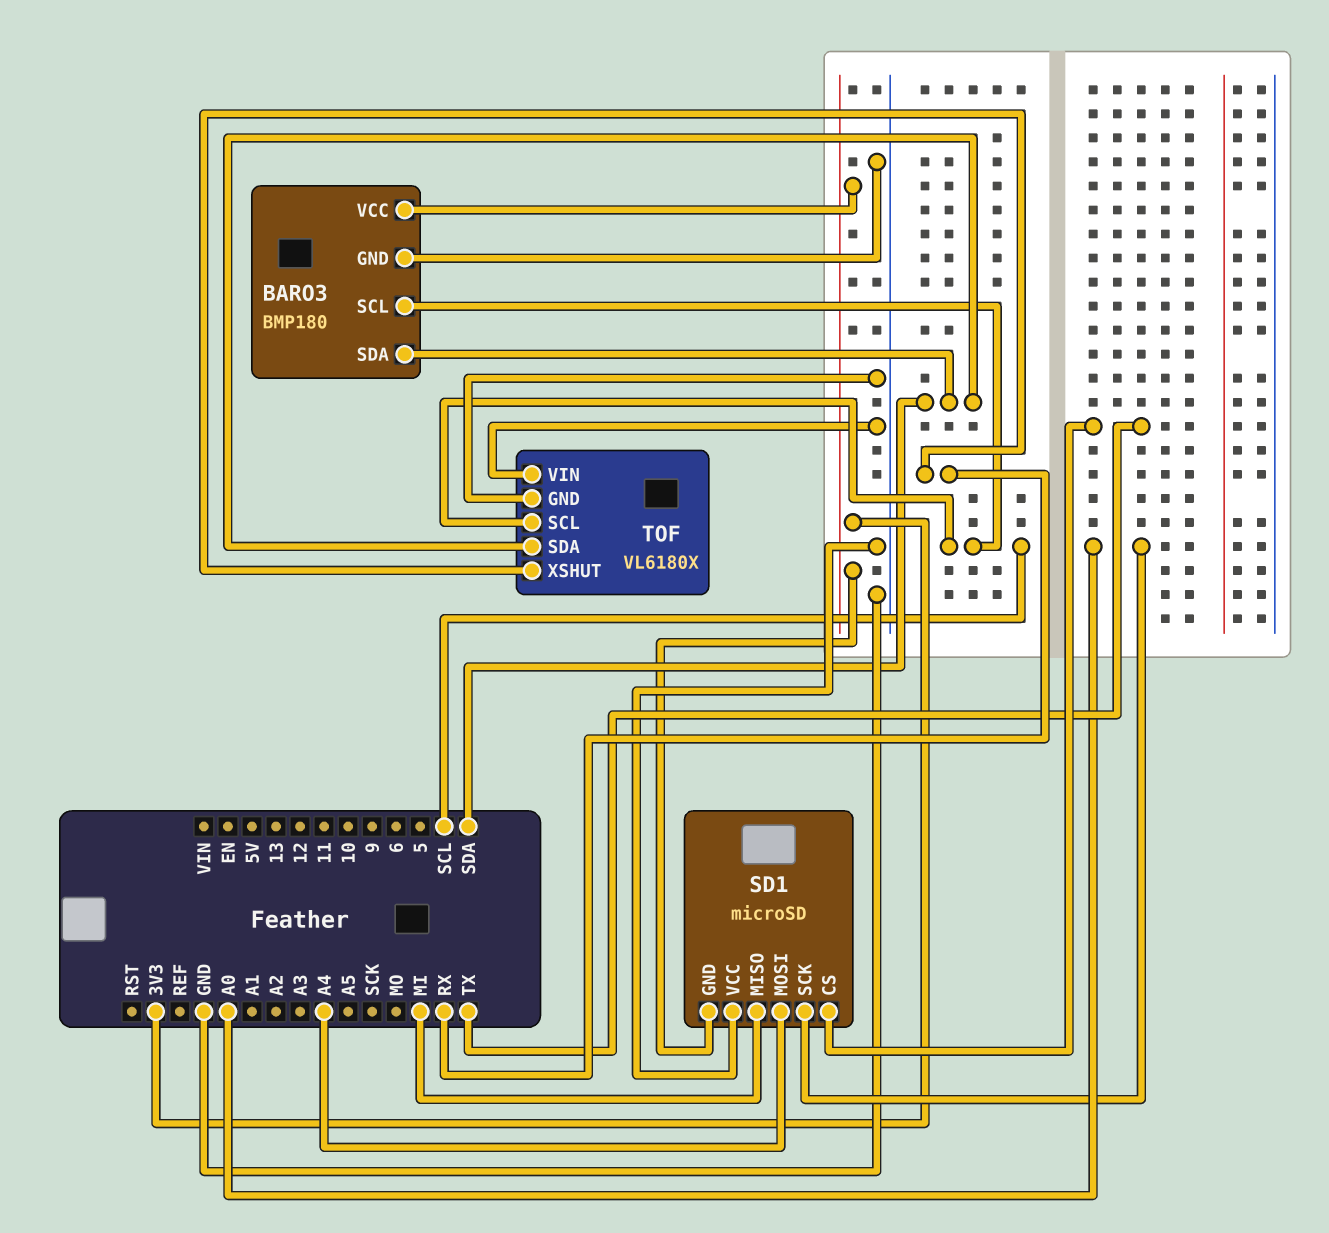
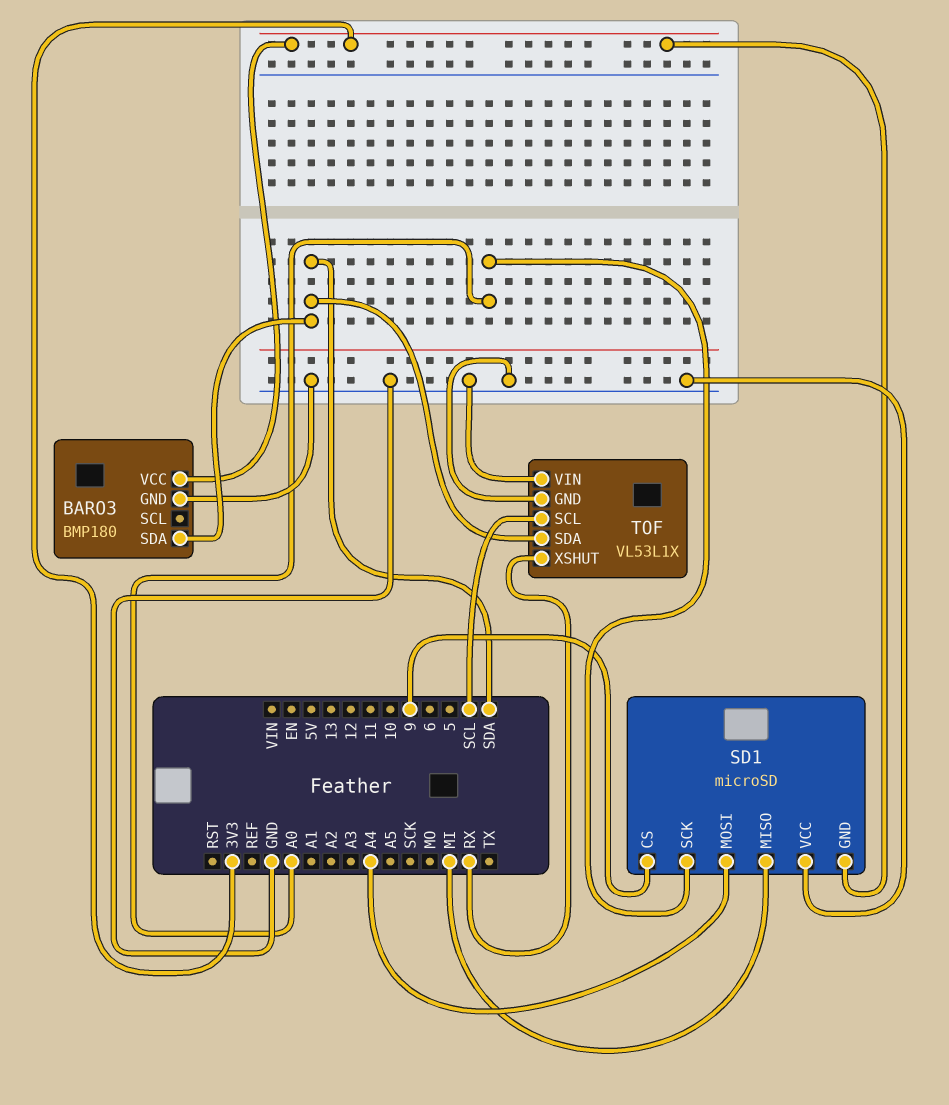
BARO3 pin SCL: SCL -> none
SD1 pin CS: TX -> 9
TOF: VL6180X -> VL53L1X

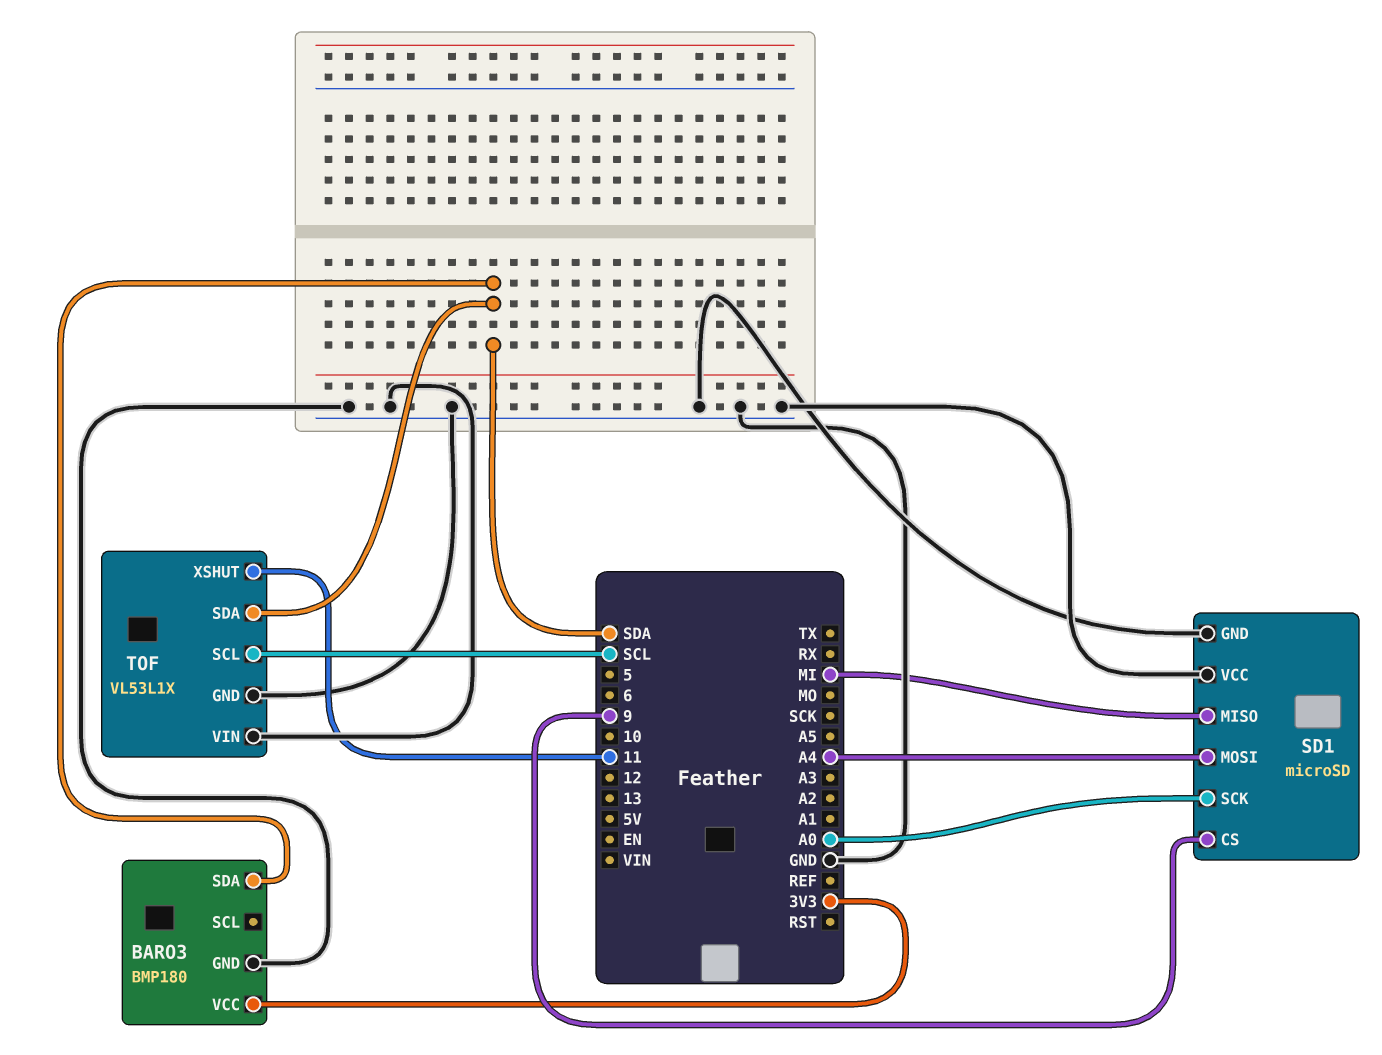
SD1 pin GND: 3V3 -> GND
TOF pin XSHUT: RX -> 11

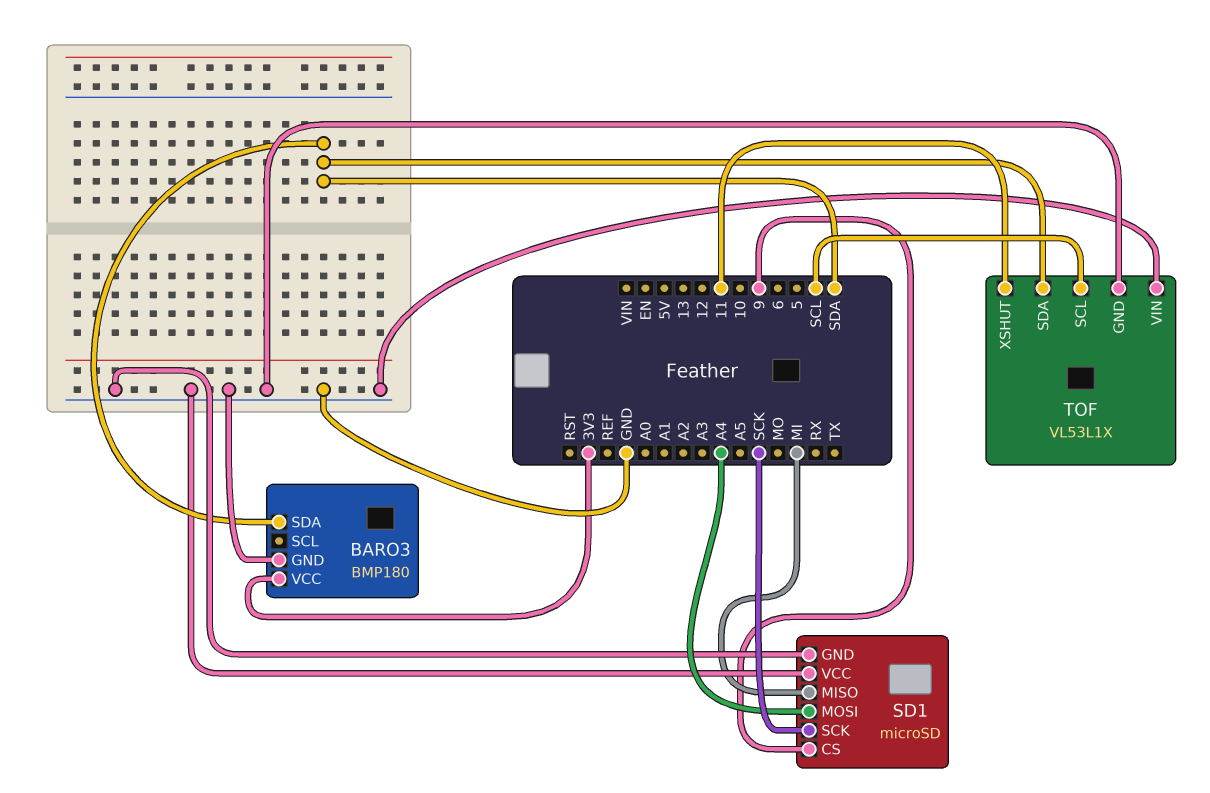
SD1 pin SCK: A0 -> SCK

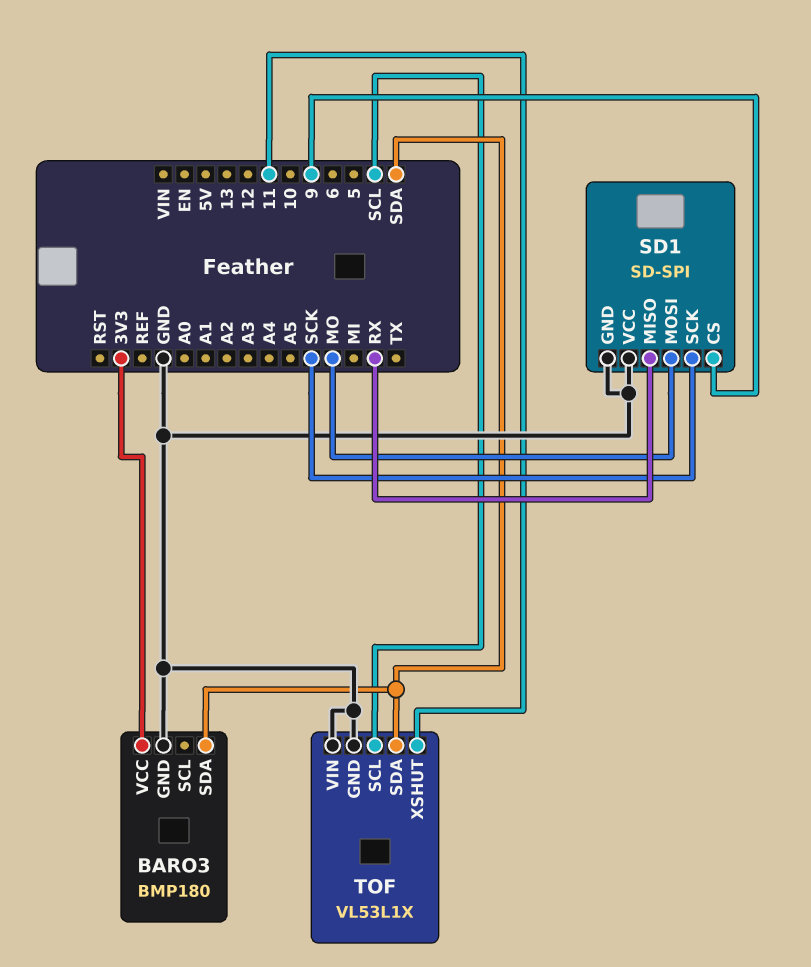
SD1: microSD -> SD-SPI
SD1 pin MISO: MI -> RX
SD1 pin MOSI: A4 -> MO

